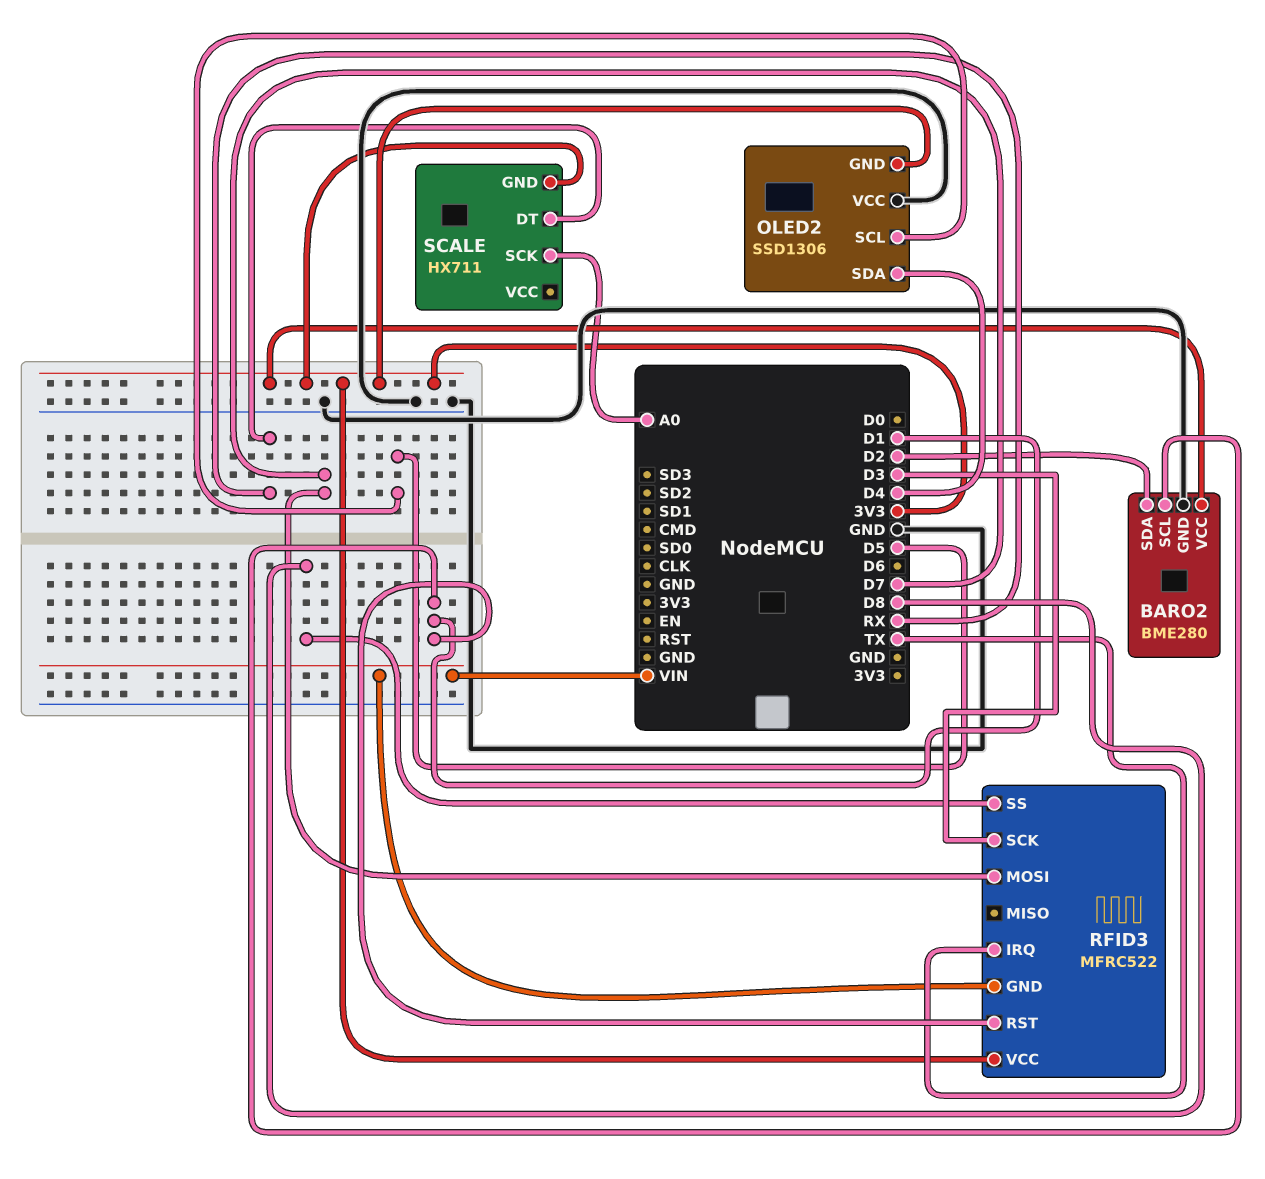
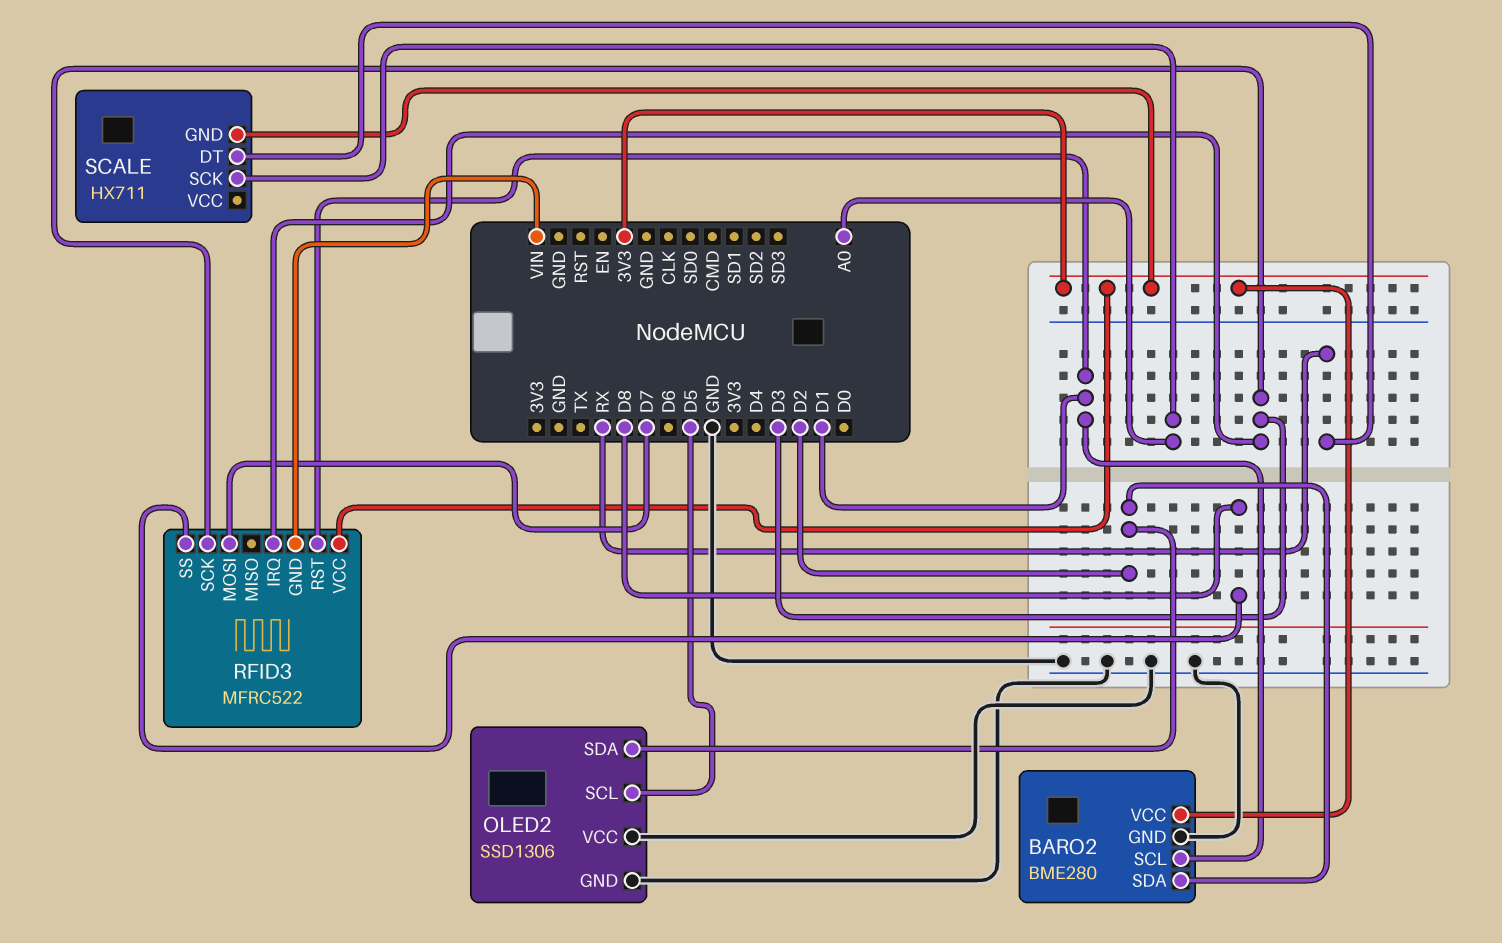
OLED2 pin GND: 3V3 -> GND
OLED2 pin SDA: D4 -> D2
RFID3 pin IRQ: TX -> D3

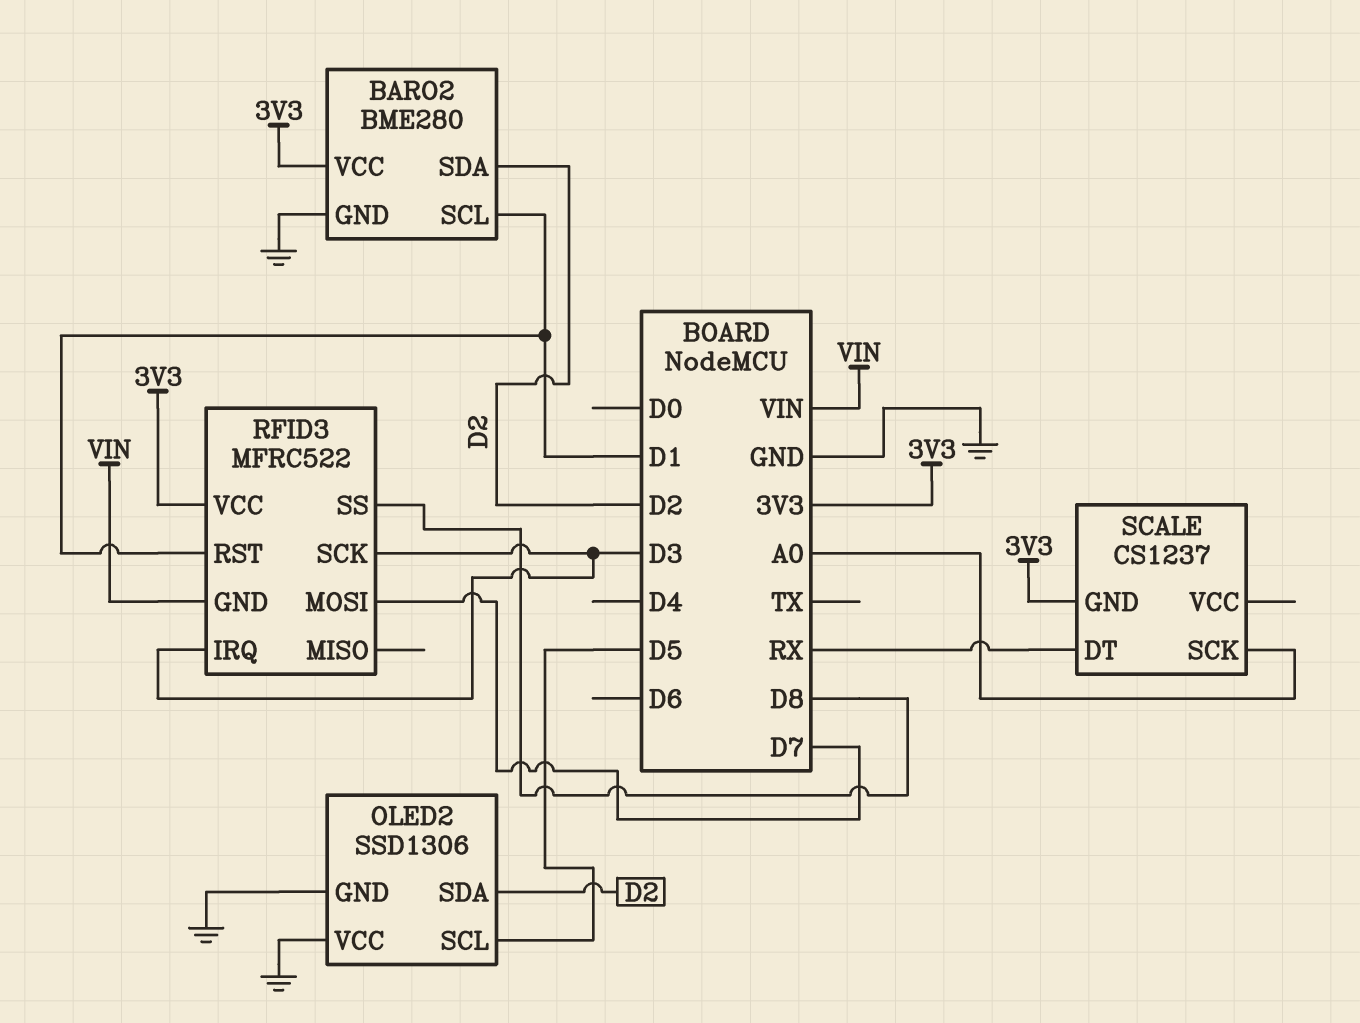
SCALE: HX711 -> CS1237

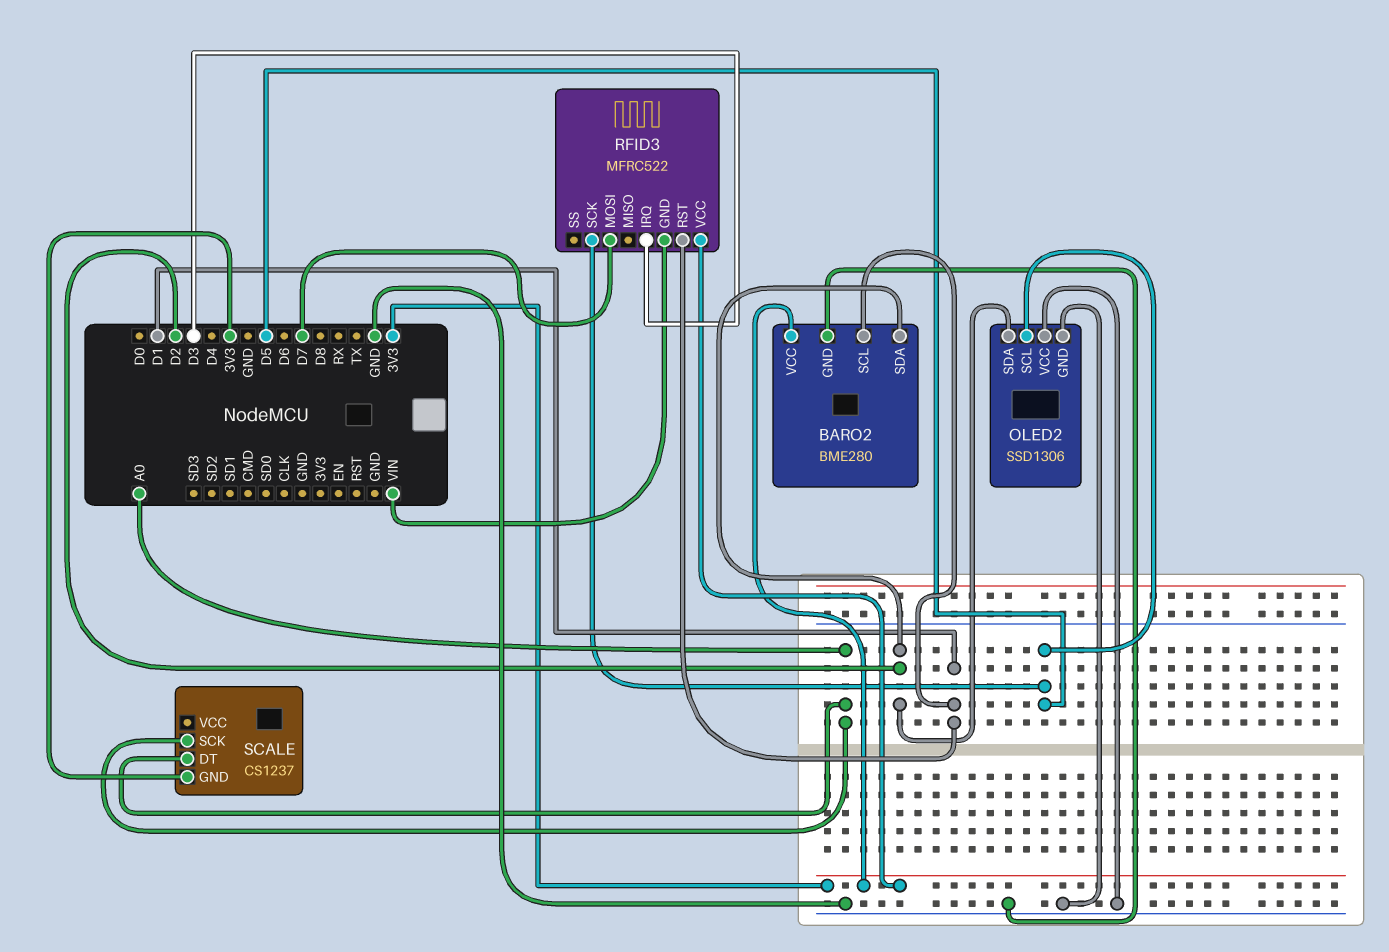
RFID3 pin SCK: D3 -> D5
RFID3 pin SS: D8 -> none
SCALE pin DT: RX -> A0

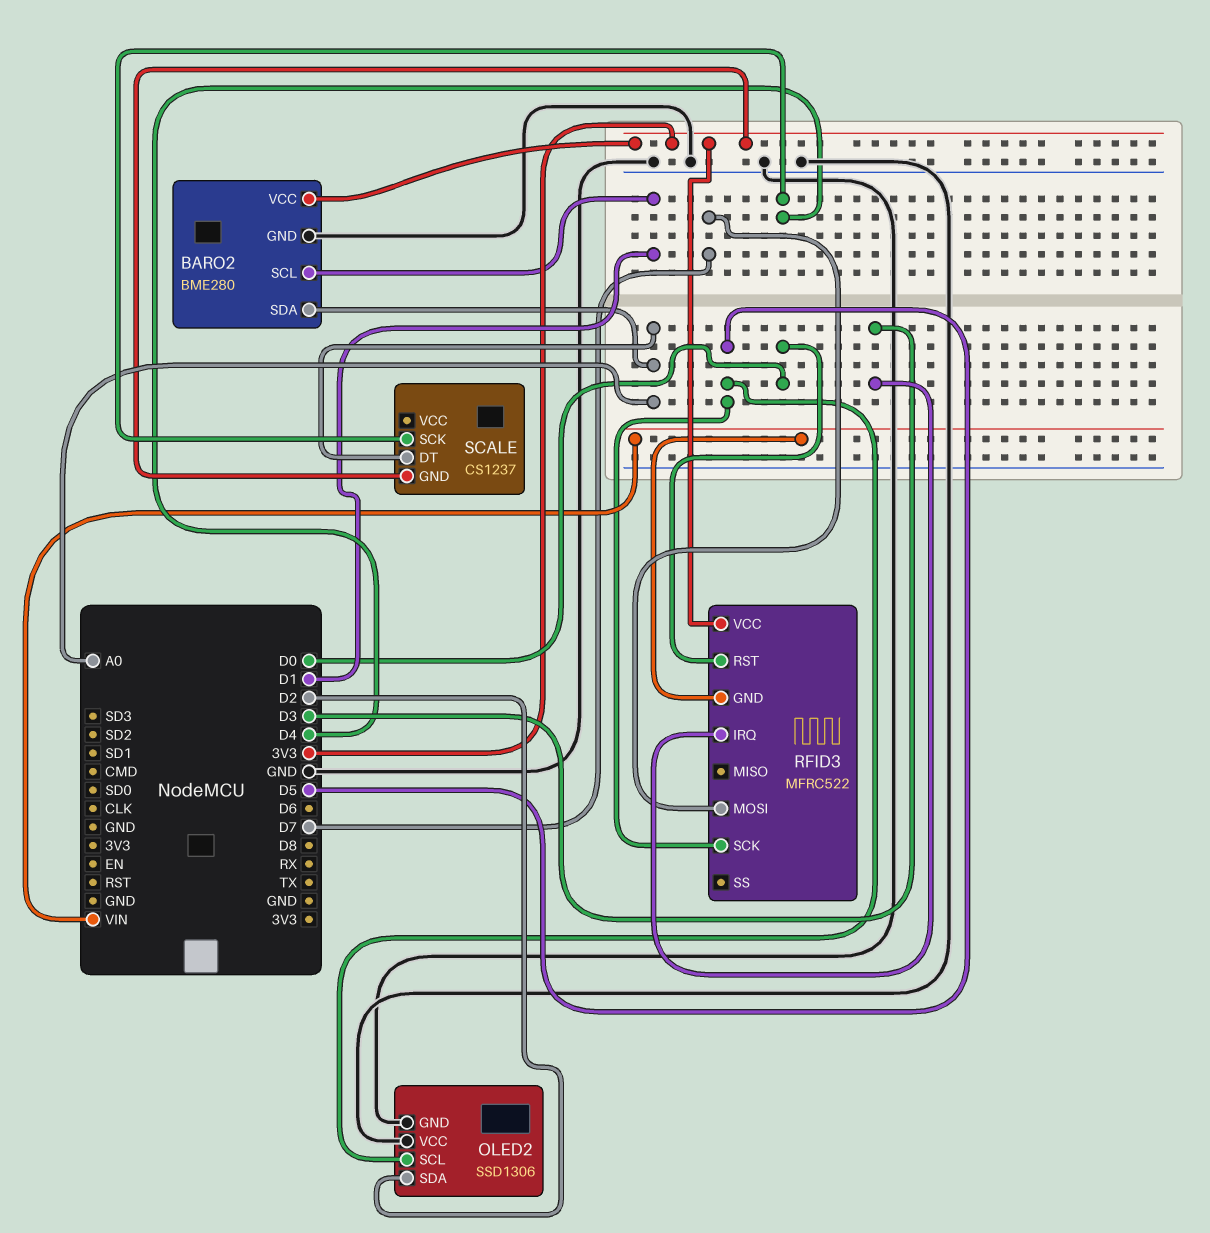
BARO2 pin SDA: D2 -> A0
RFID3 pin RST: D1 -> D0
SCALE pin SCK: A0 -> D4

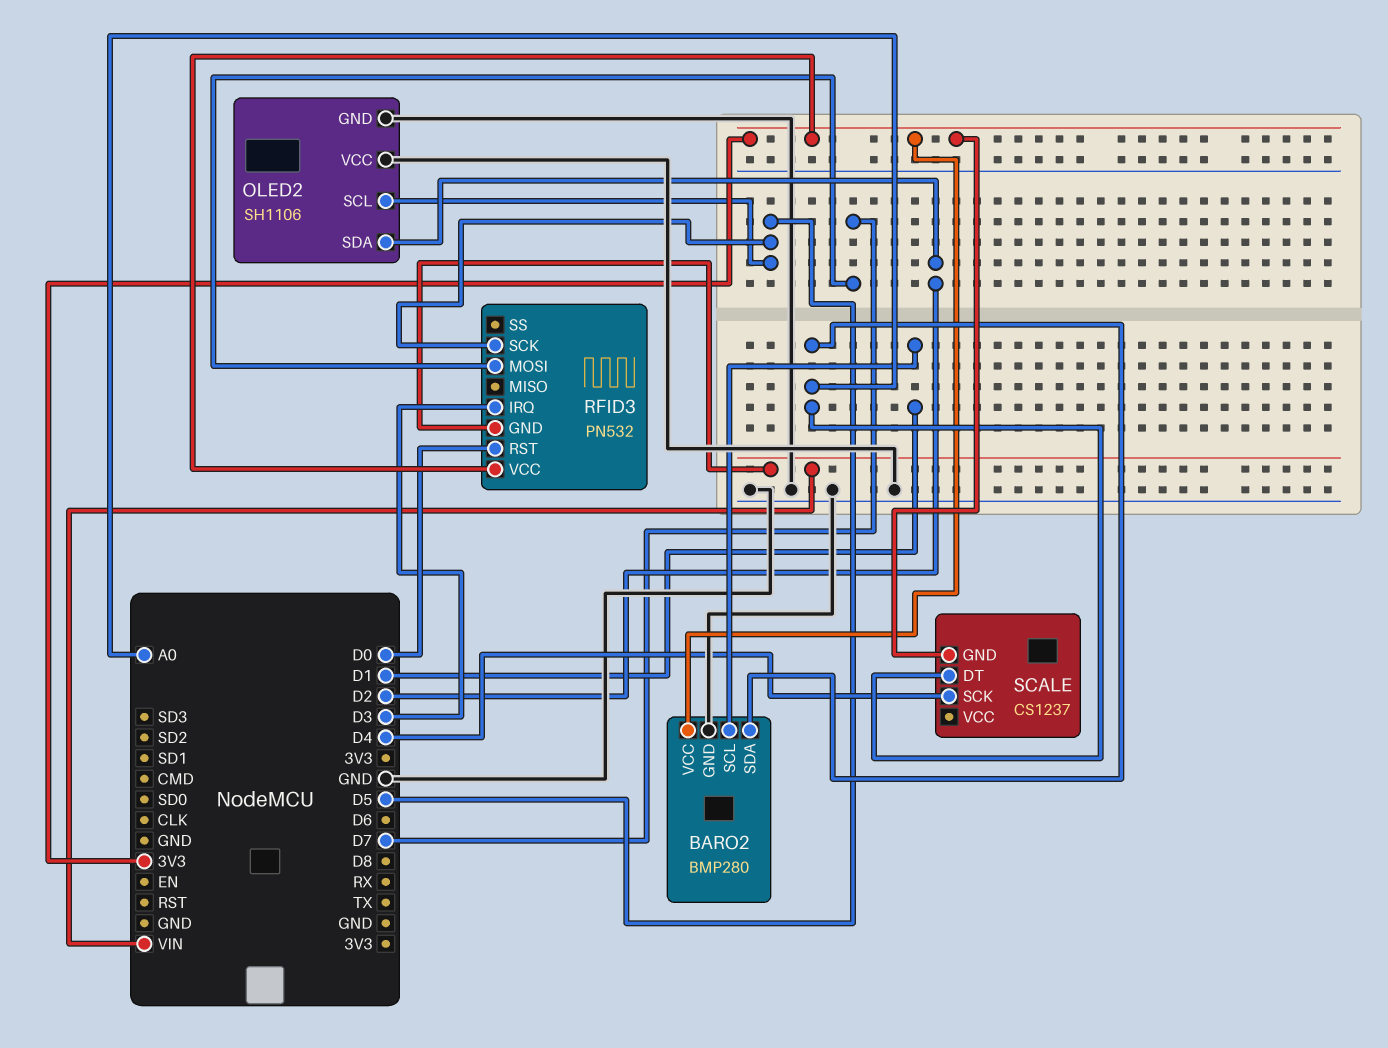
BARO2: BME280 -> BMP280
OLED2: SSD1306 -> SH1106
RFID3: MFRC522 -> PN532

